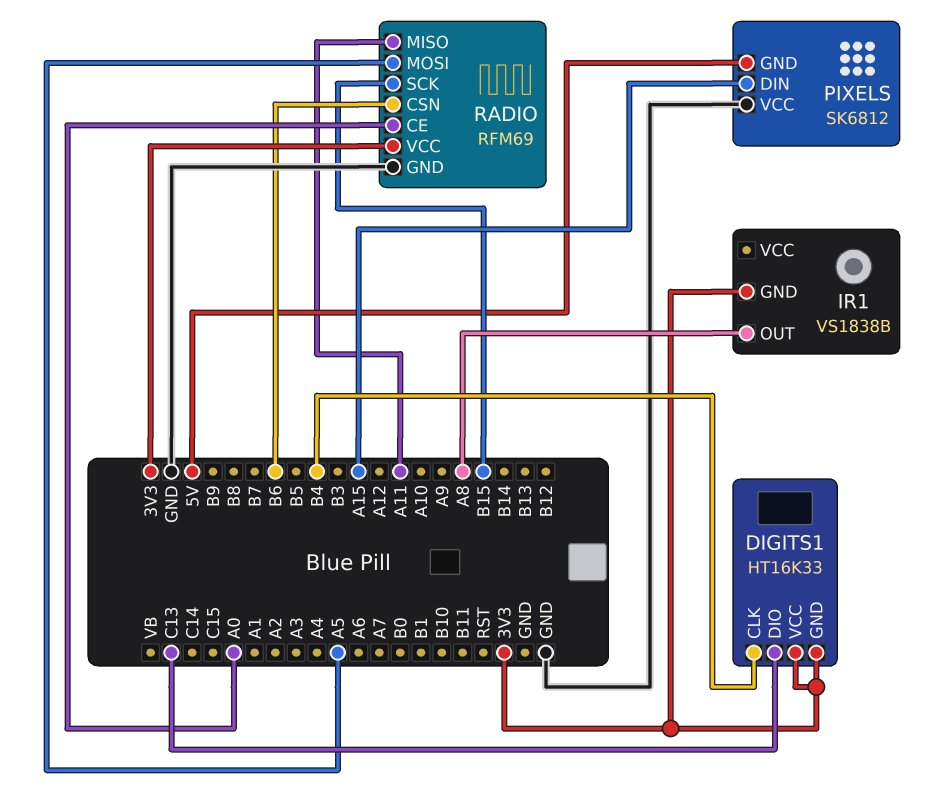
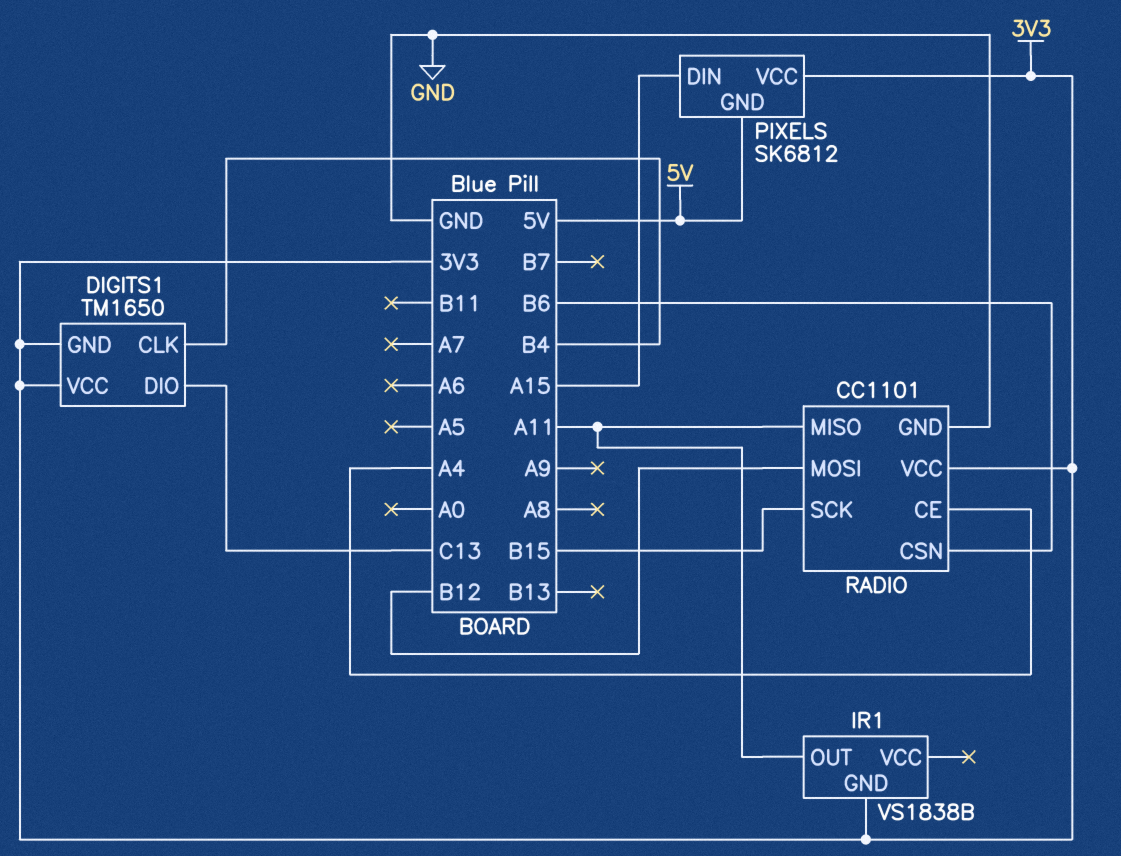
DIGITS1: HT16K33 -> TM1650
IR1 pin OUT: A8 -> A11
PIXELS pin VCC: GND -> 3V3
RADIO: RFM69 -> CC1101
RADIO pin CE: A0 -> A4
RADIO pin MOSI: A5 -> B12

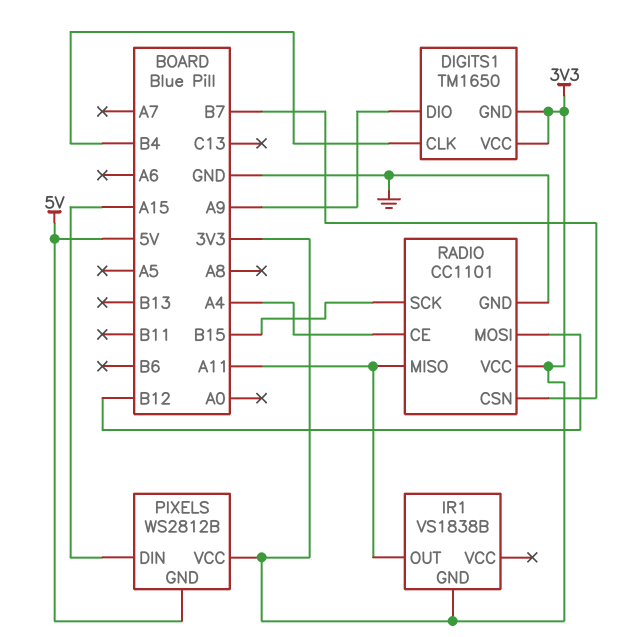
DIGITS1 pin DIO: C13 -> A9
PIXELS: SK6812 -> WS2812B
RADIO pin CSN: B6 -> B7

